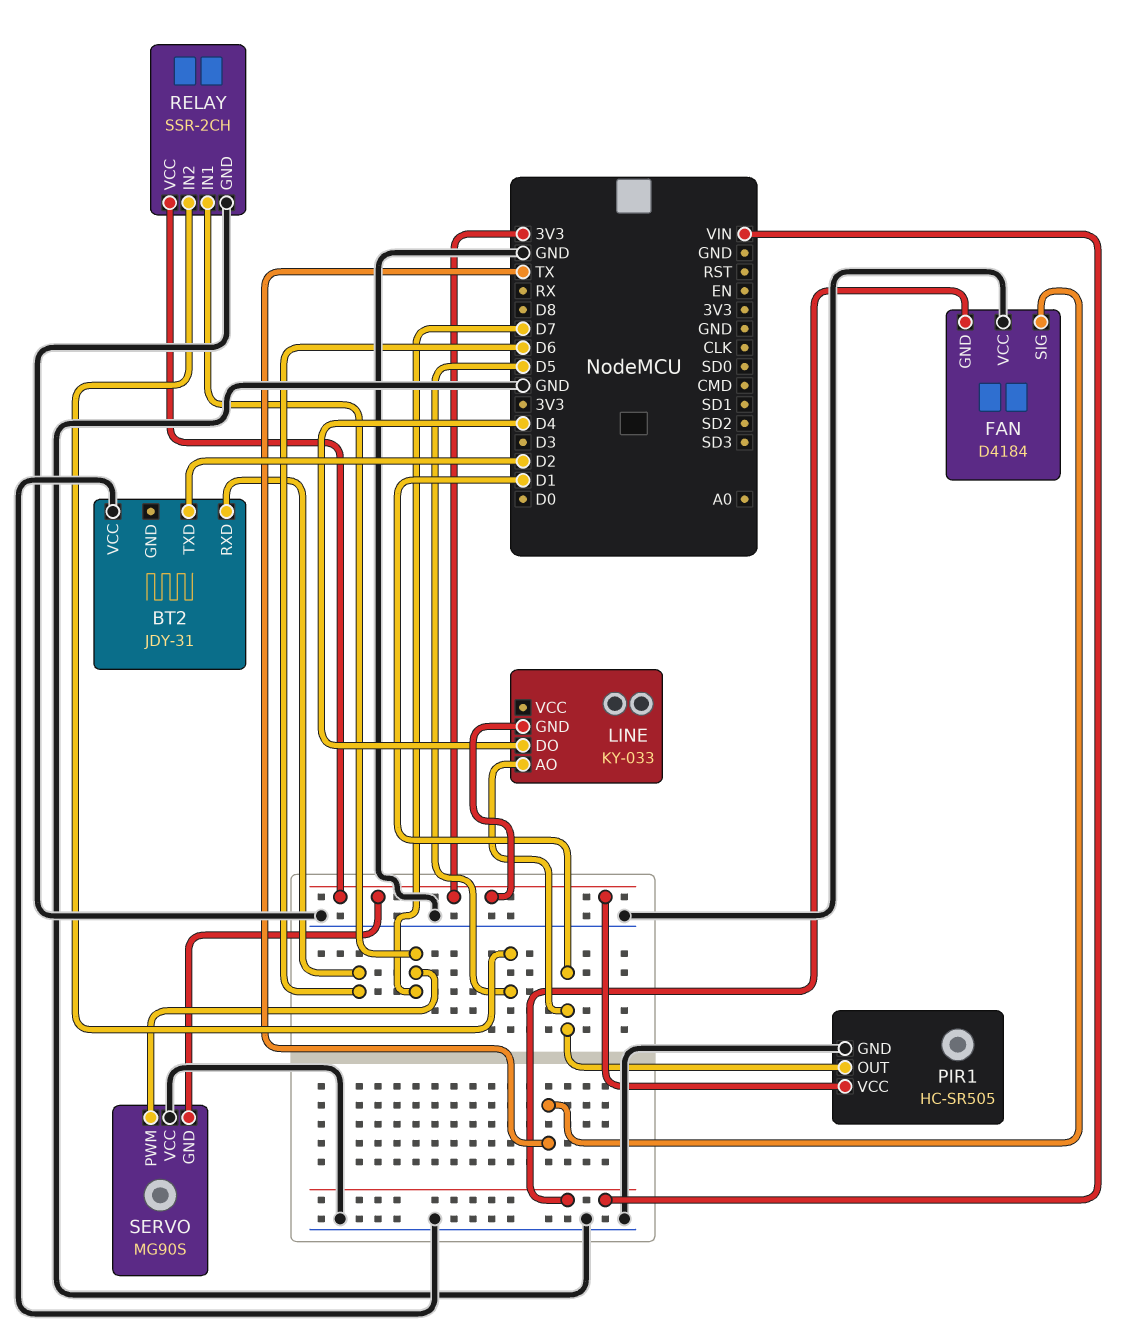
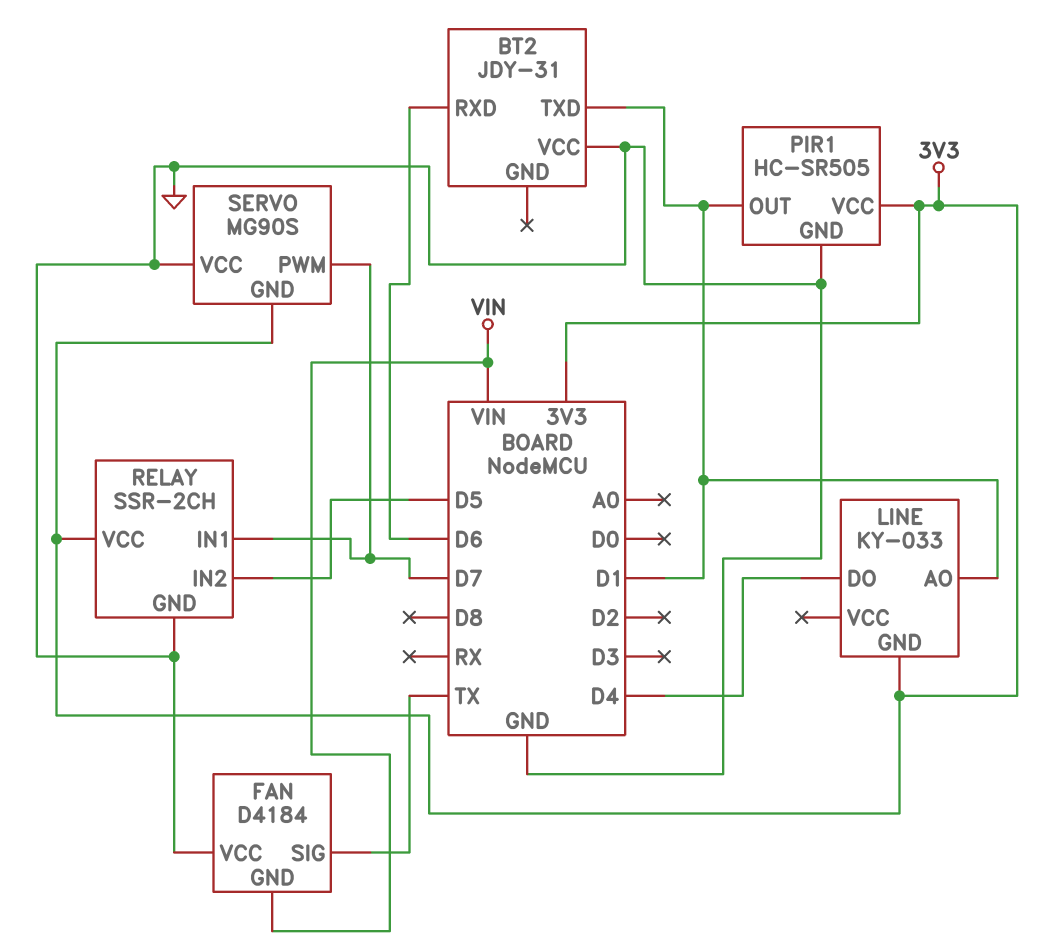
BT2 pin TXD: D2 -> D1

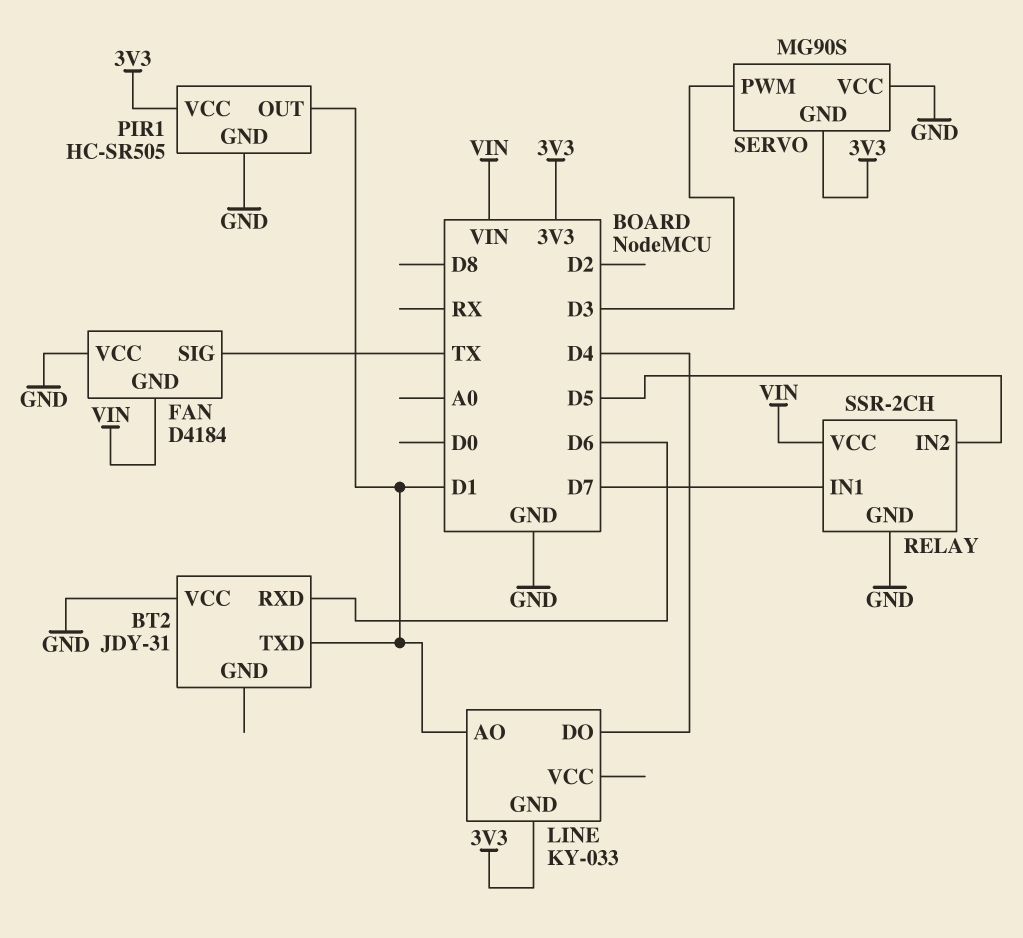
RELAY pin VCC: 3V3 -> VIN
SERVO pin PWM: D7 -> D3

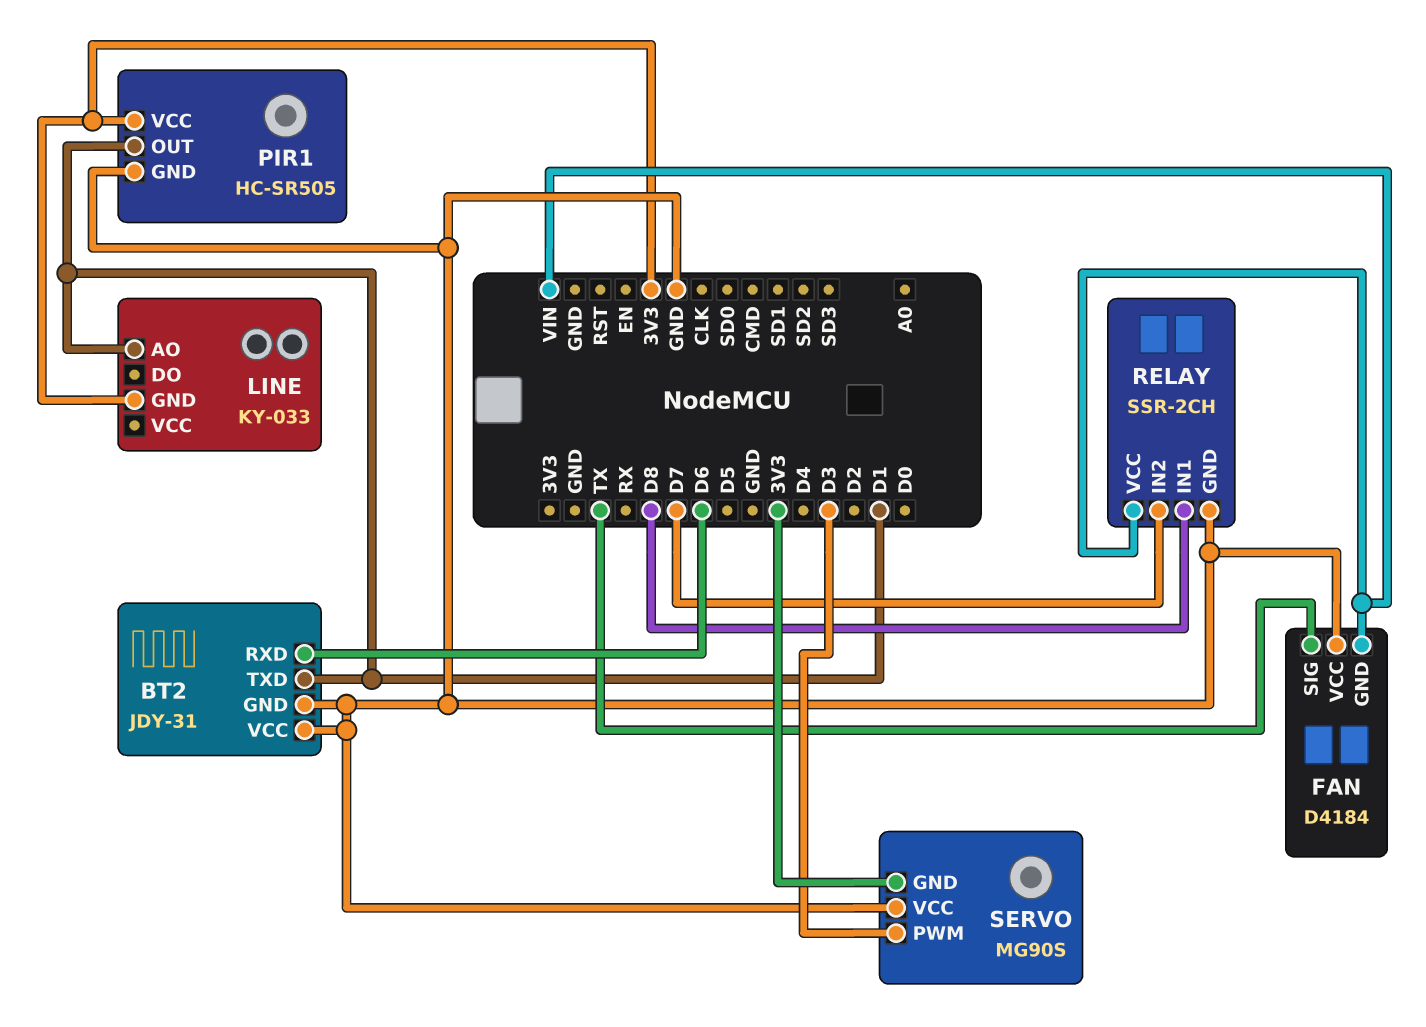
BT2 pin GND: none -> GND
LINE pin DO: D4 -> none
RELAY pin IN1: D7 -> D8
RELAY pin IN2: D5 -> D7

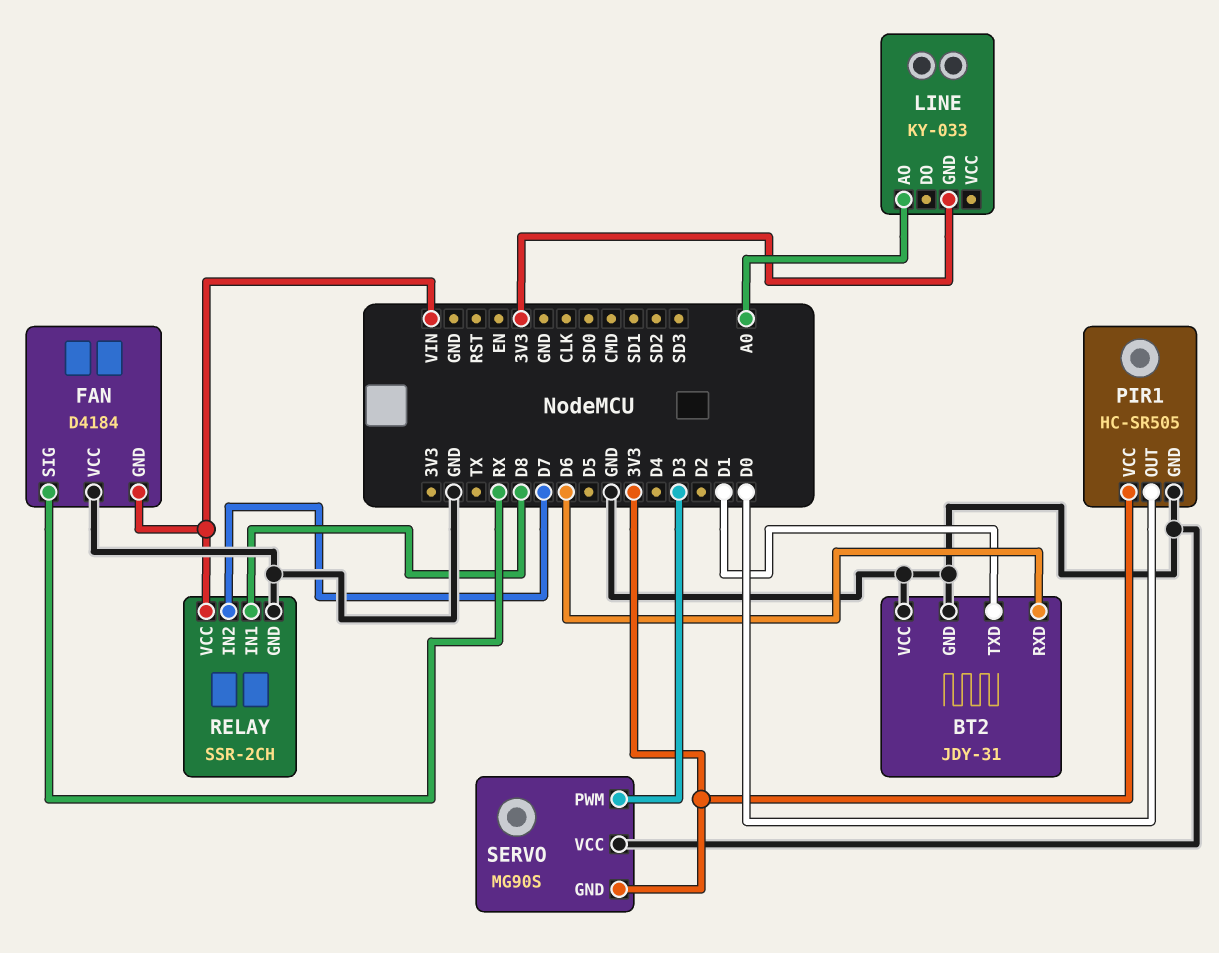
FAN pin SIG: TX -> RX
LINE pin AO: D1 -> A0
PIR1 pin OUT: D1 -> D0

